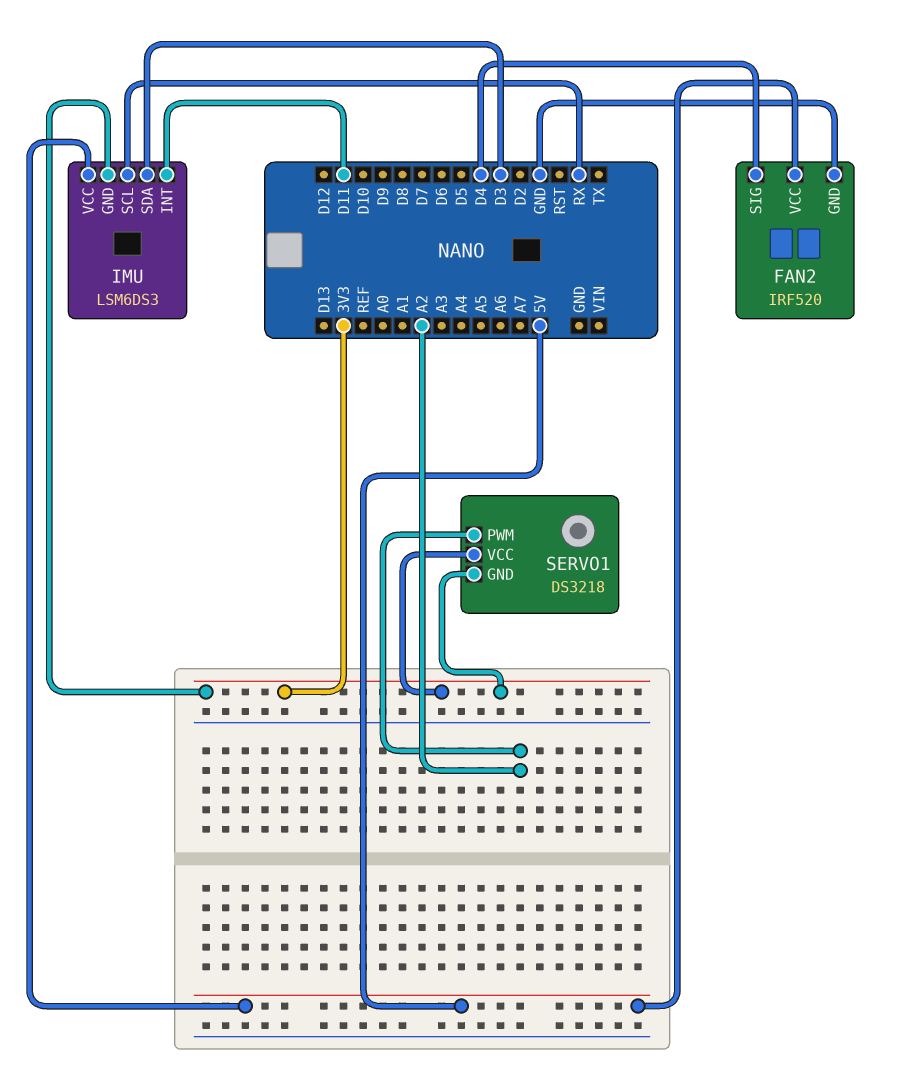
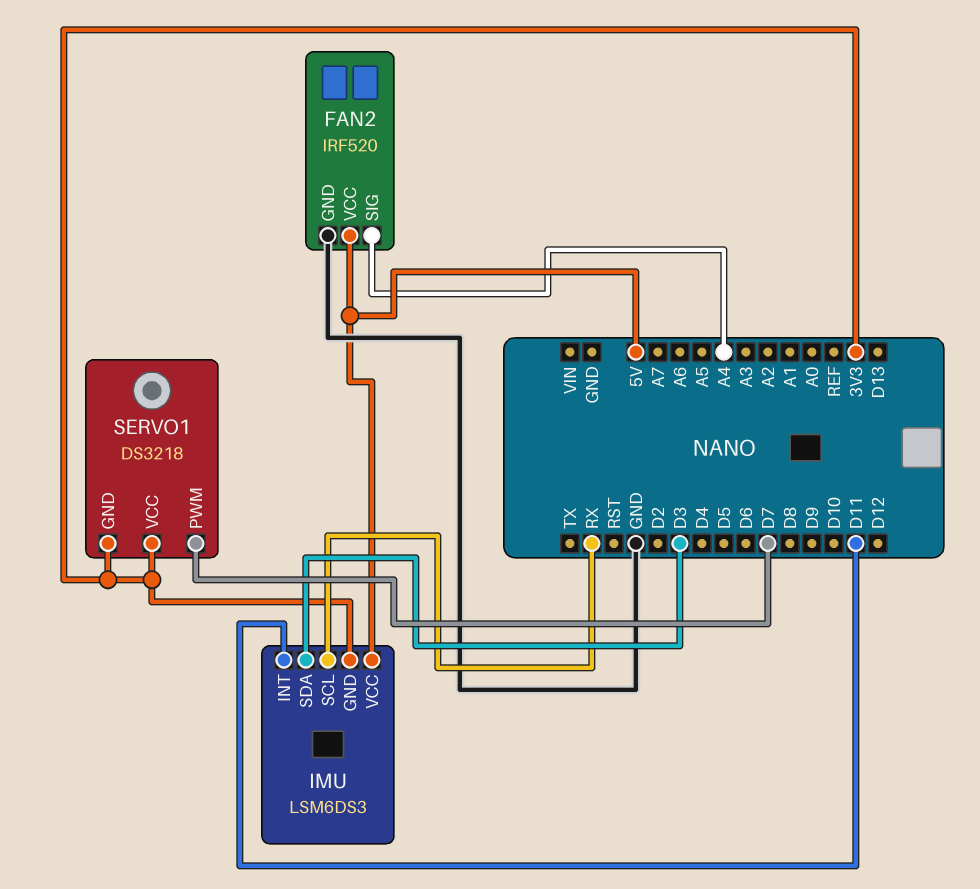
FAN2 pin SIG: D4 -> A4
SERVO1 pin PWM: A2 -> D7

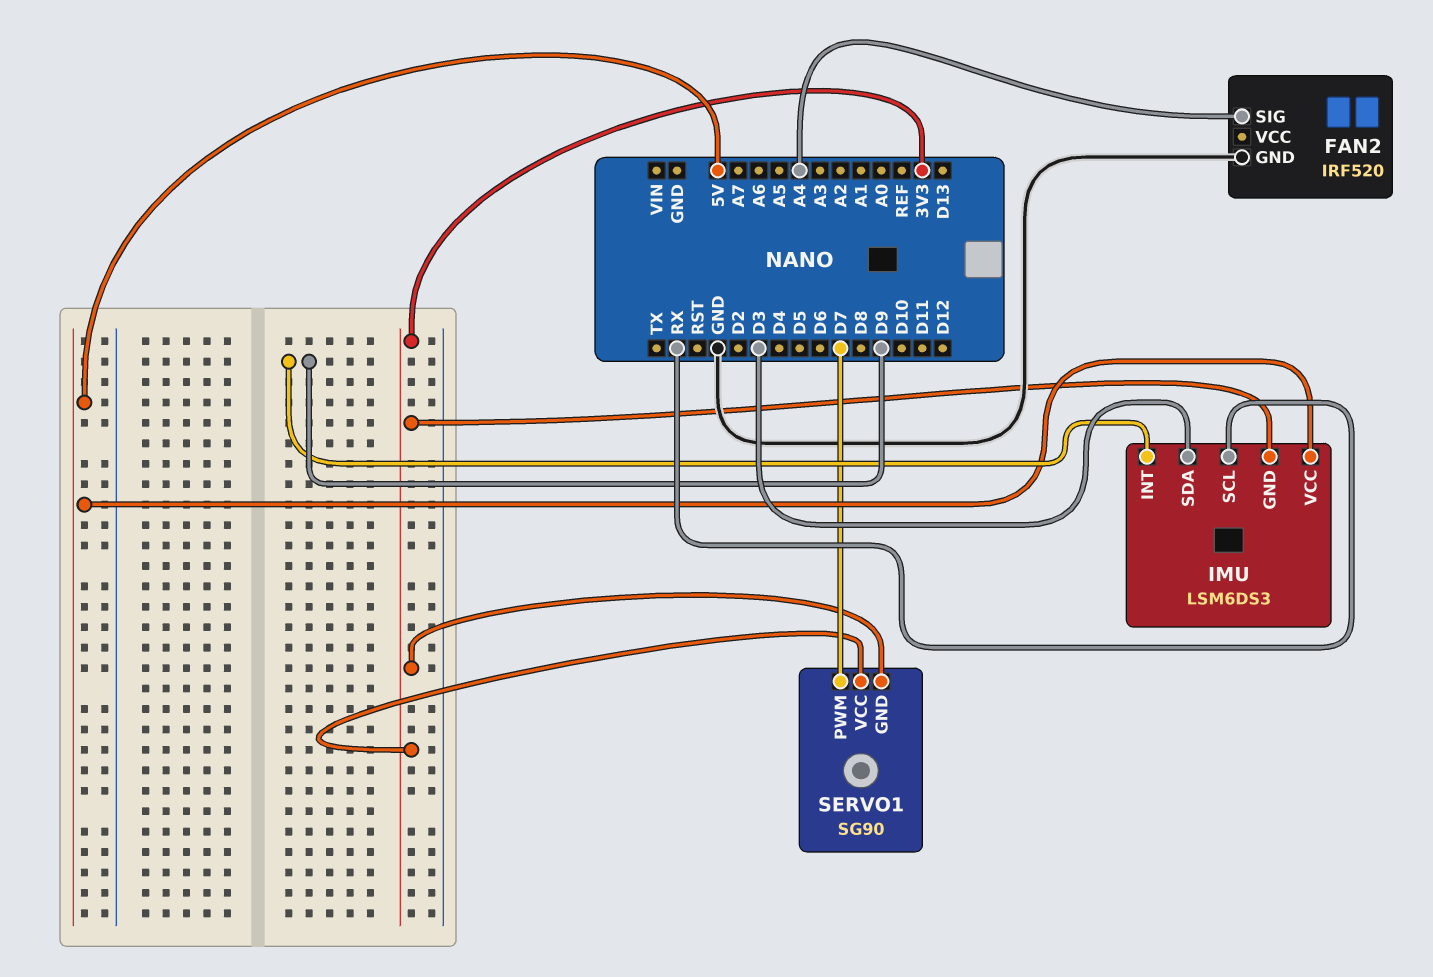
FAN2 pin VCC: 5V -> none
IMU pin INT: D11 -> D9
SERVO1: DS3218 -> SG90

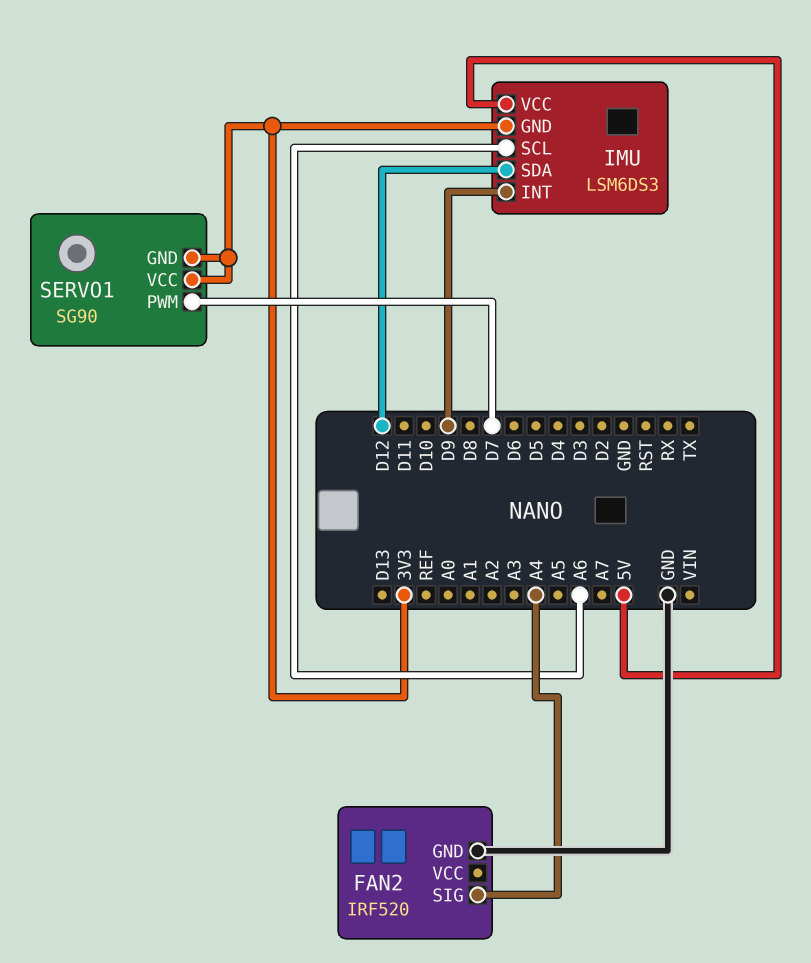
IMU pin SCL: RX -> A6
IMU pin SDA: D3 -> D12

